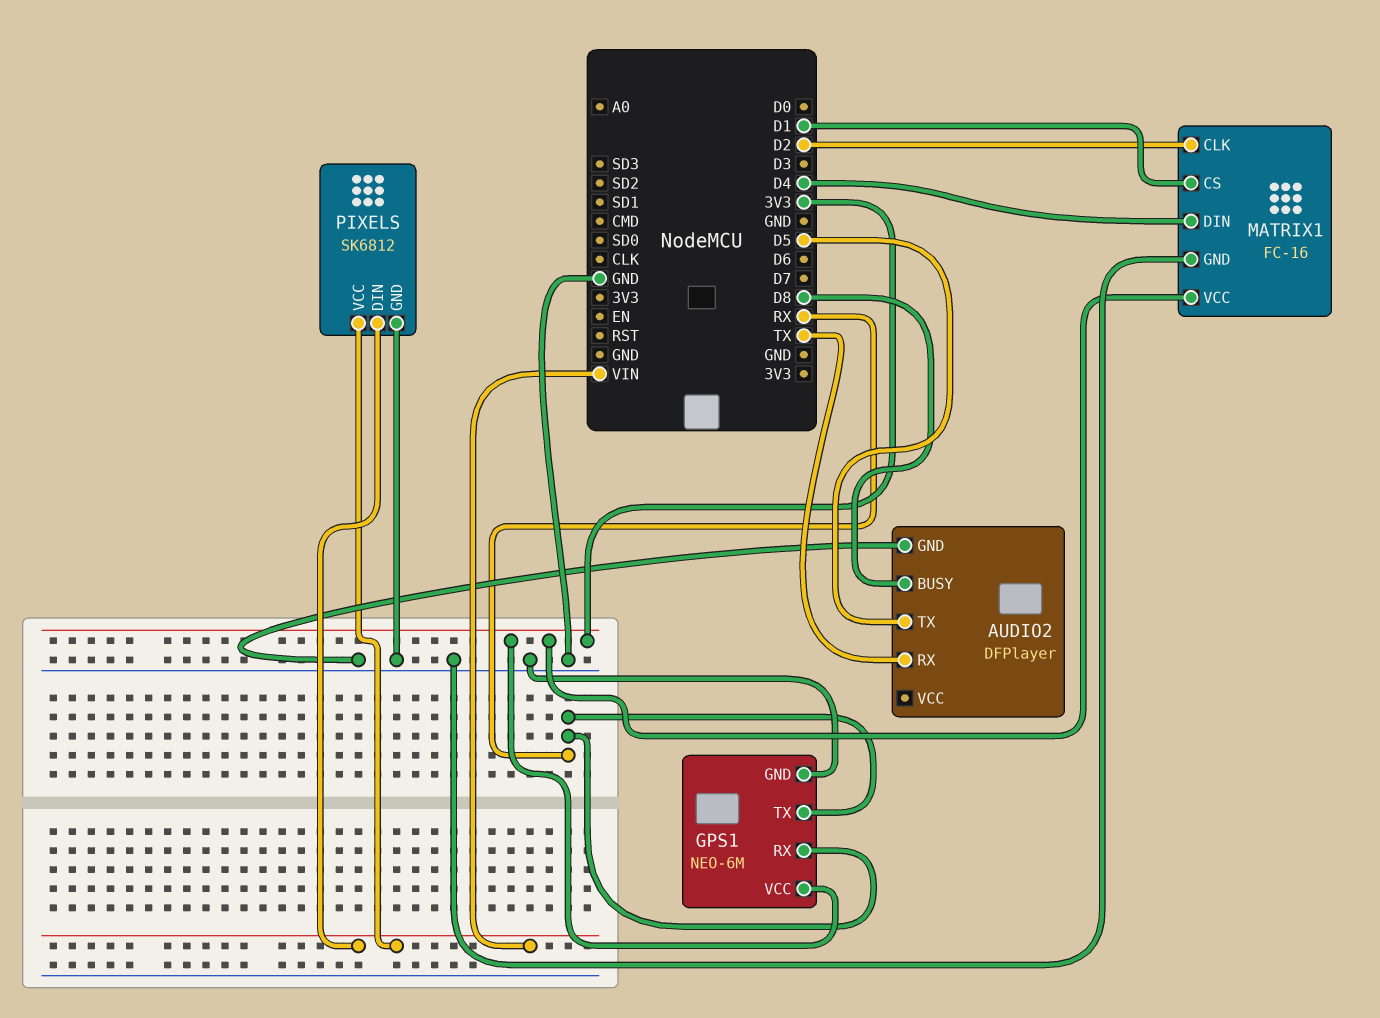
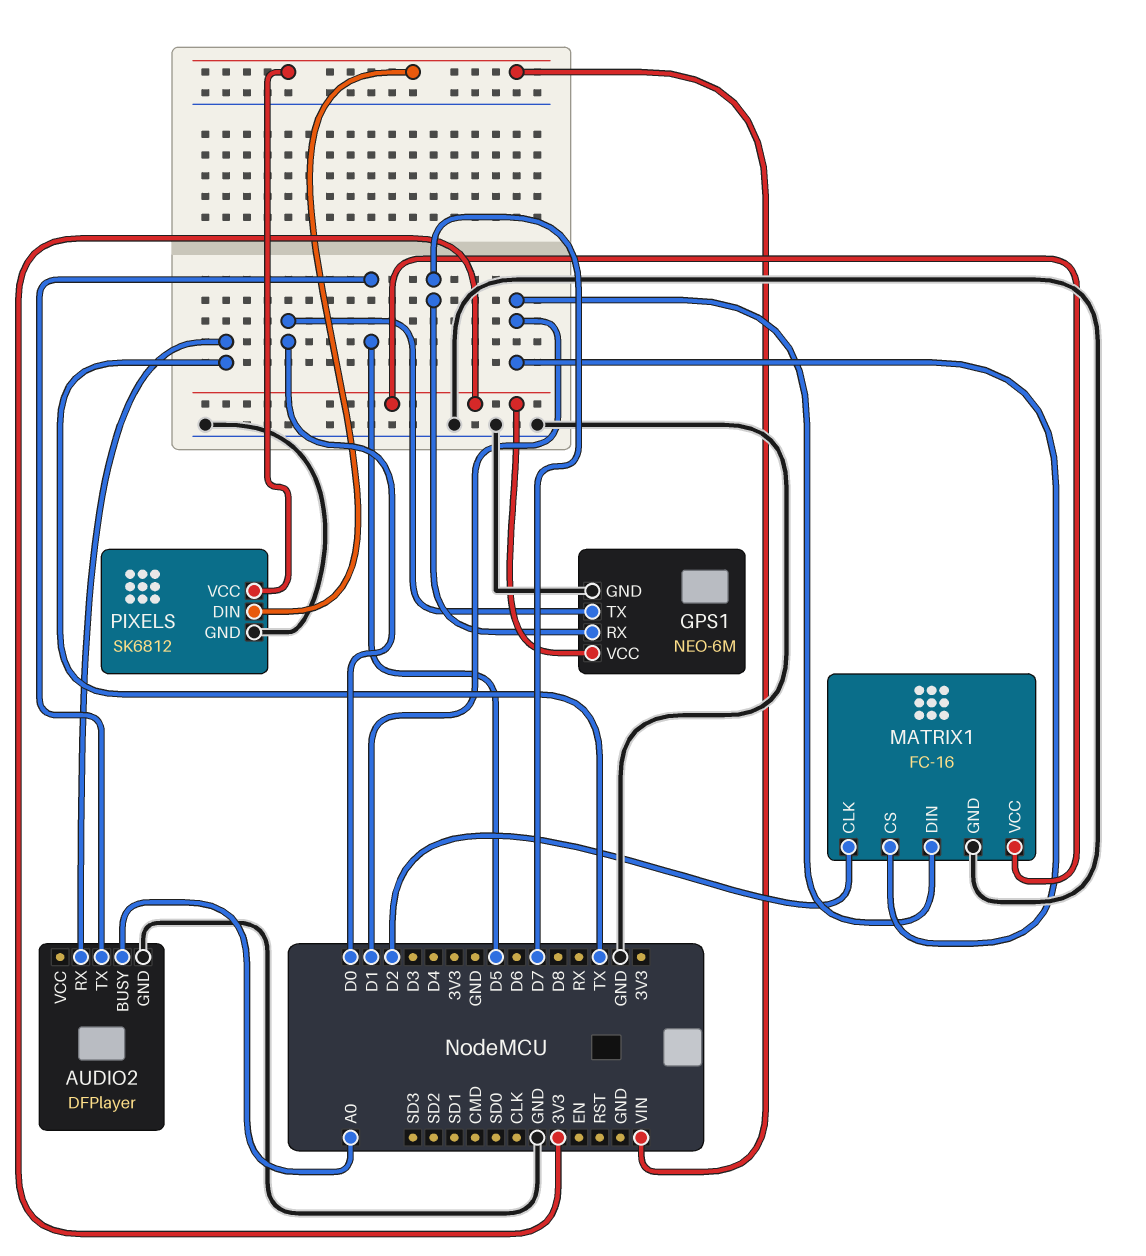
AUDIO2 pin BUSY: D8 -> A0
GPS1 pin RX: RX -> D7
GPS1 pin TX: RX -> D0
MATRIX1 pin DIN: D4 -> D1

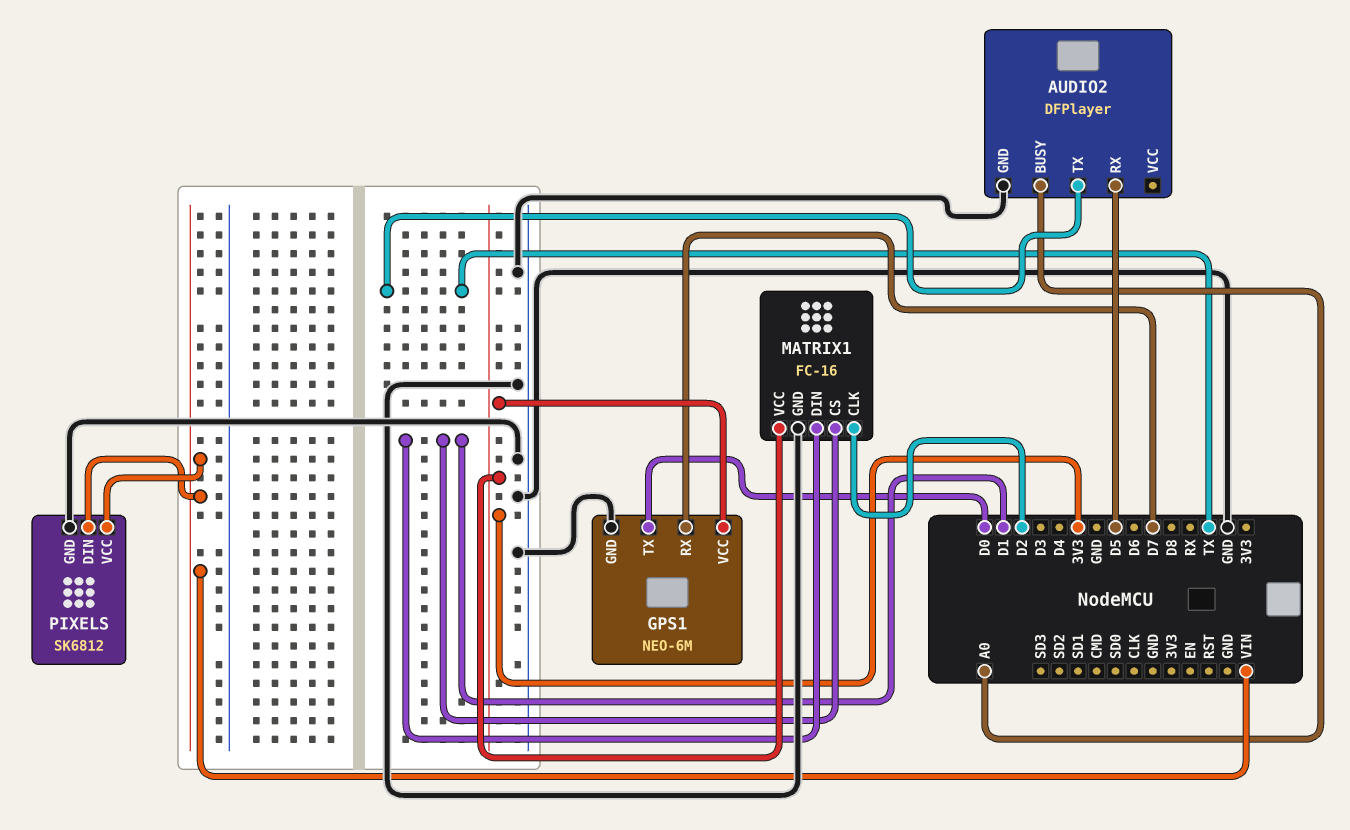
AUDIO2 pin RX: TX -> D5
AUDIO2 pin TX: D5 -> TX

